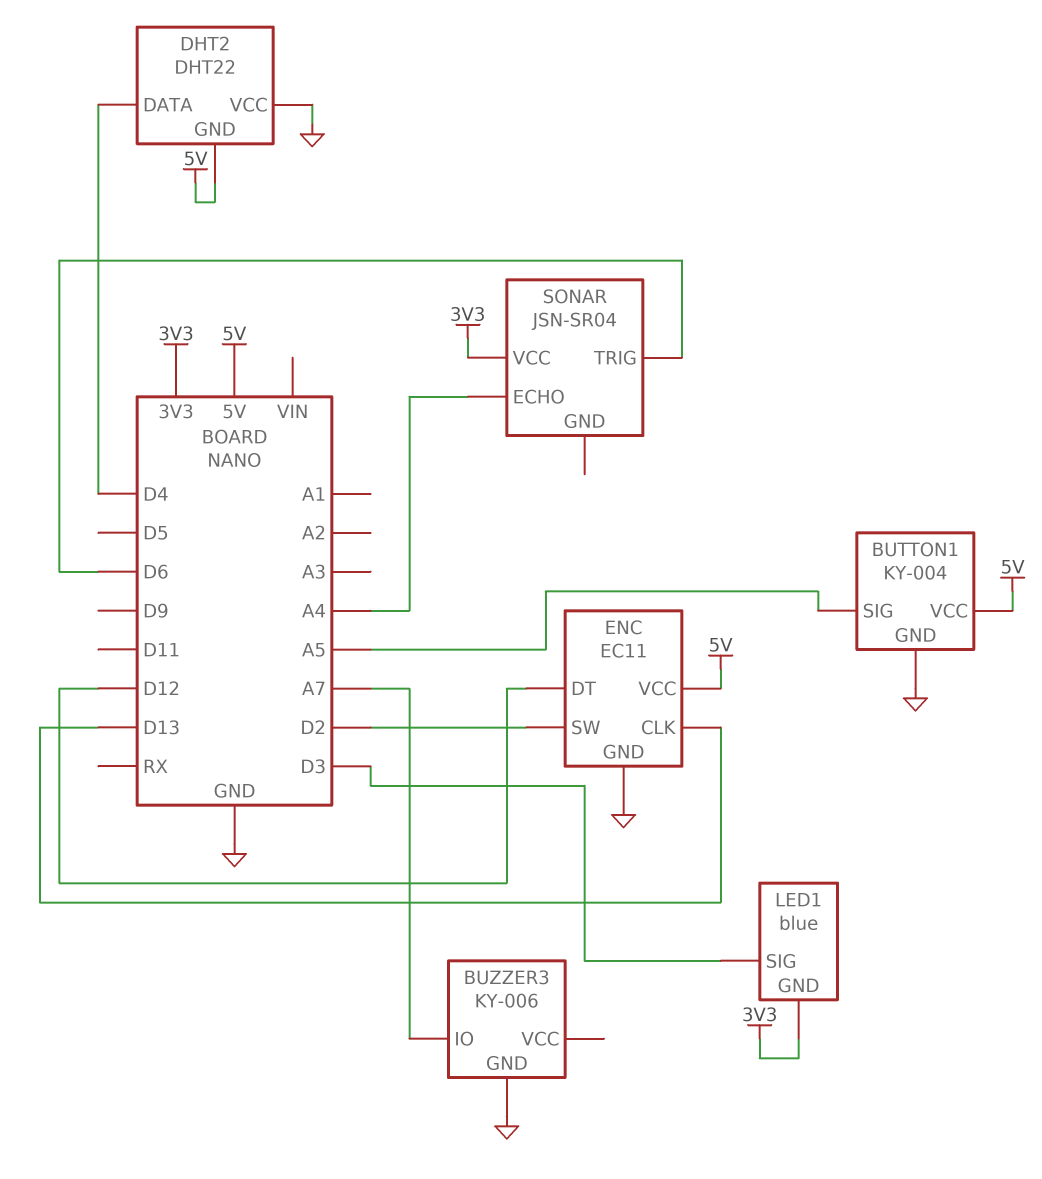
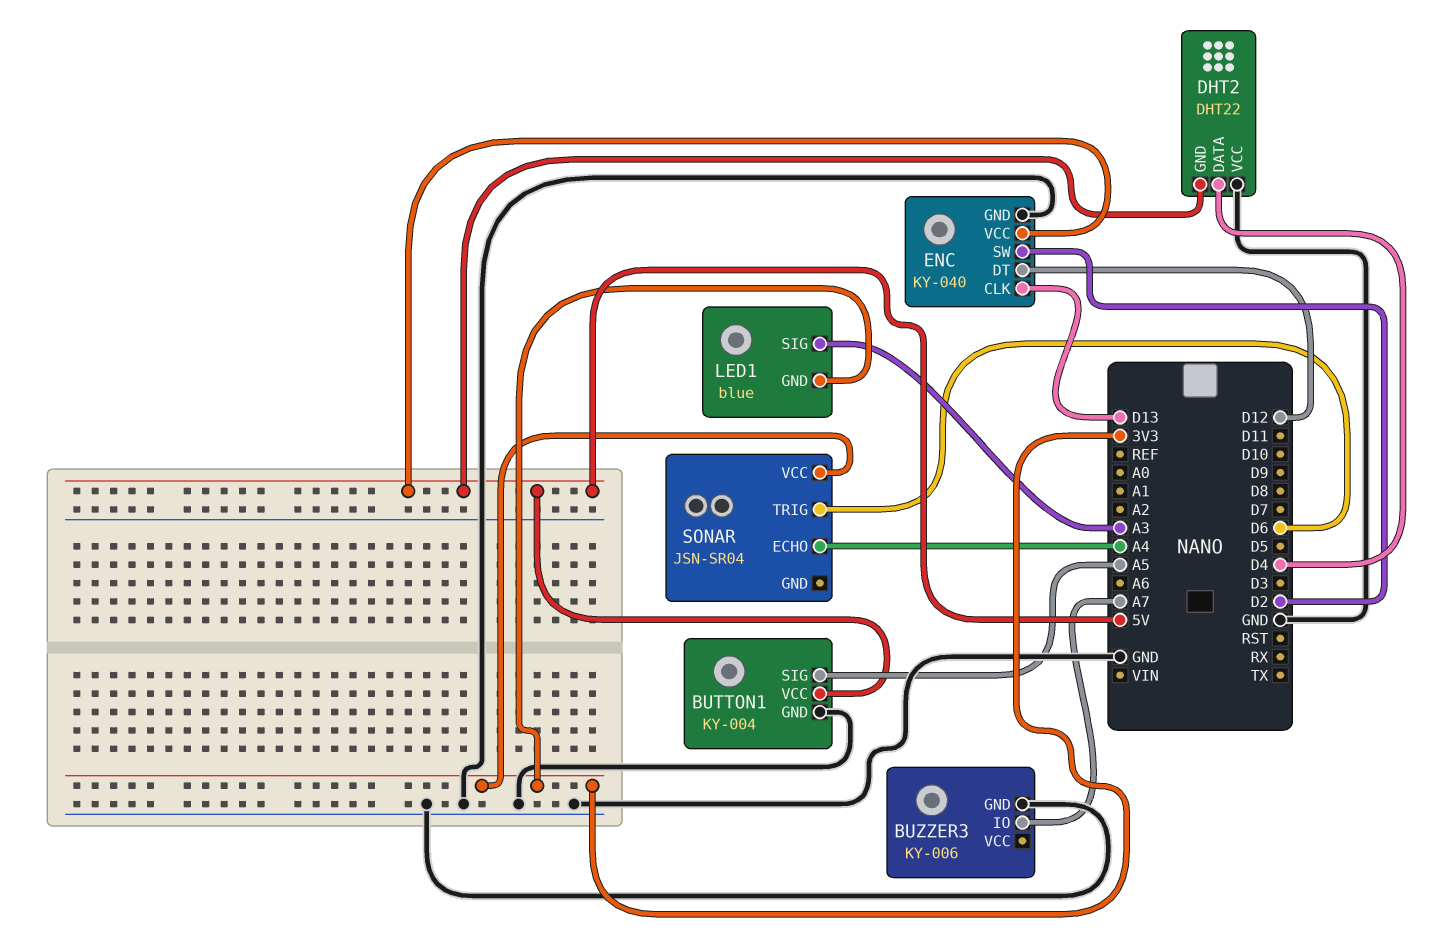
ENC: EC11 -> KY-040
LED1 pin SIG: D3 -> A3

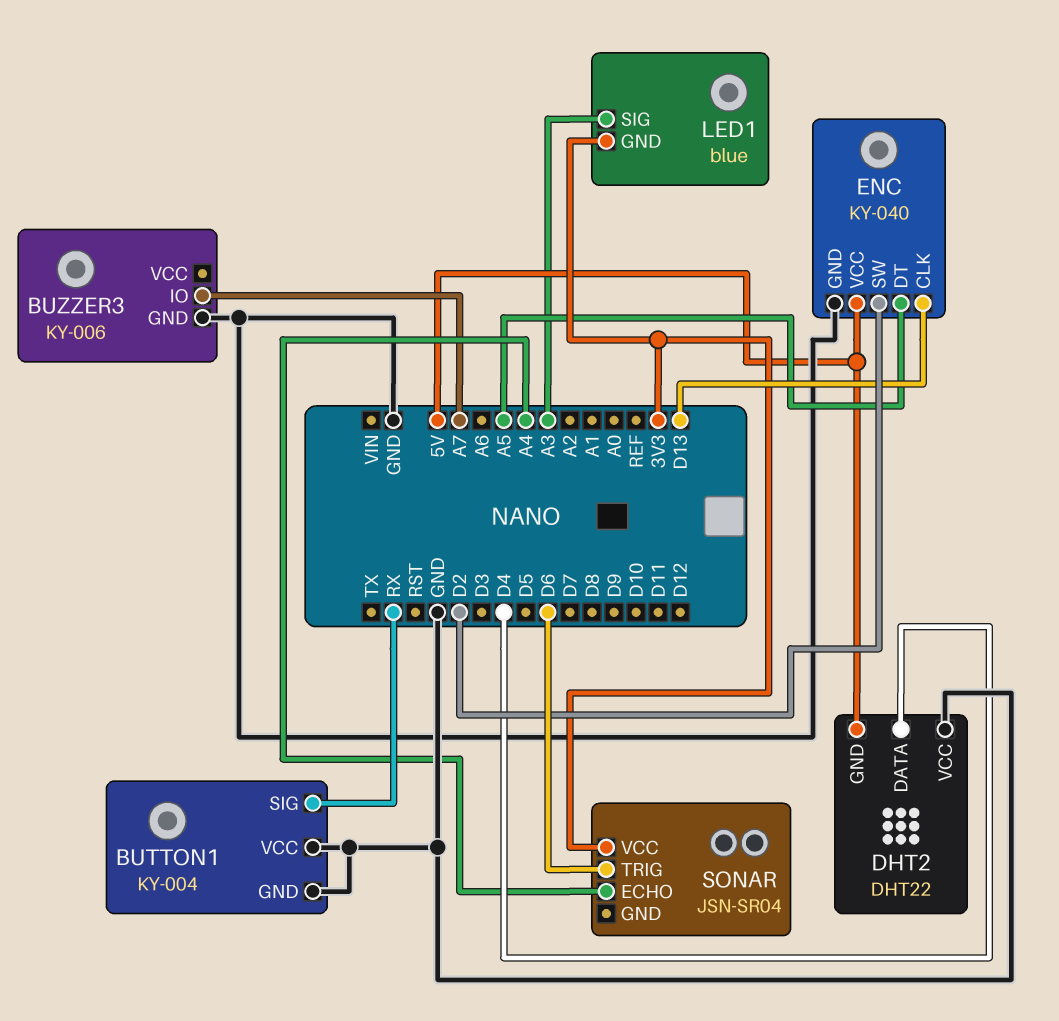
BUTTON1 pin SIG: A5 -> RX
BUTTON1 pin VCC: 5V -> GND
ENC pin DT: D12 -> A5

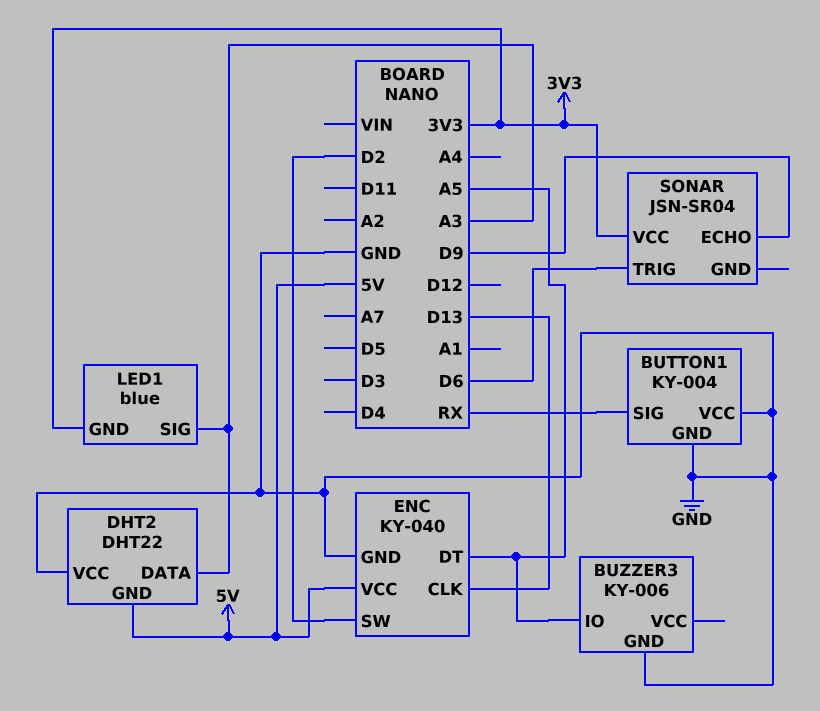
BUZZER3 pin IO: A7 -> A5
DHT2 pin DATA: D4 -> A3
SONAR pin ECHO: A4 -> D9

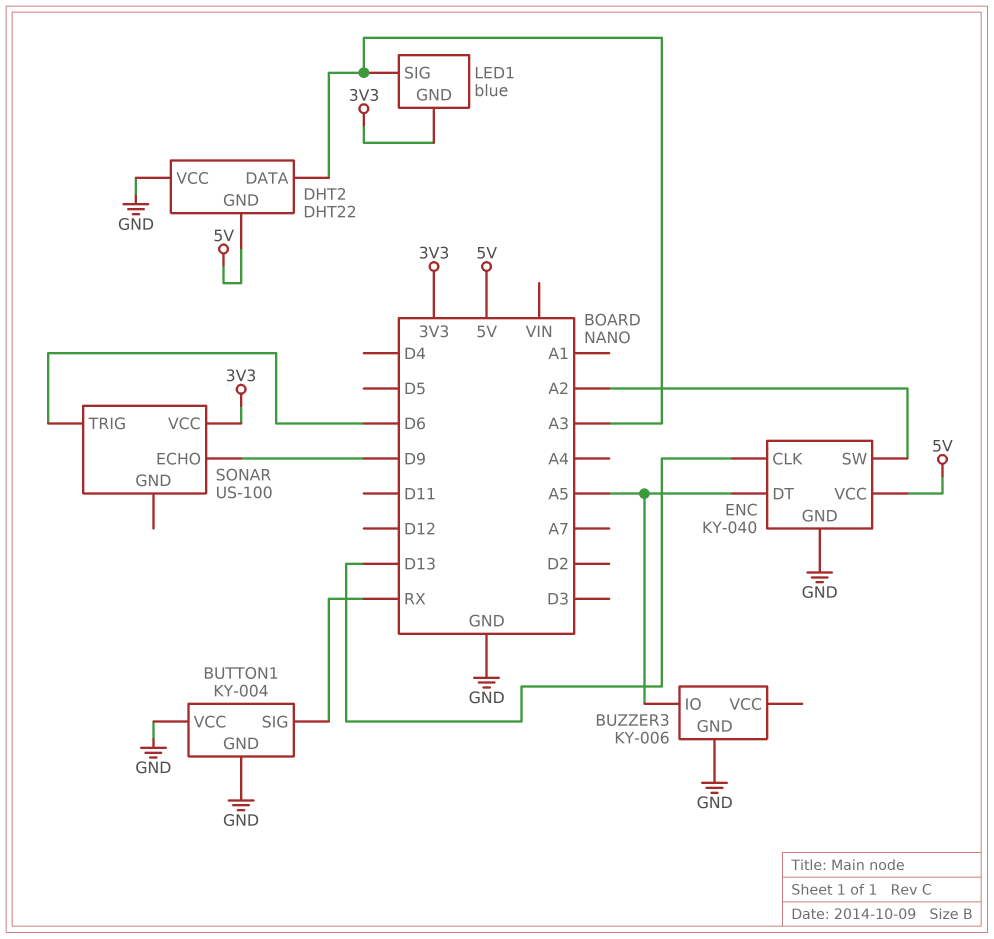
ENC pin SW: D2 -> A2
SONAR: JSN-SR04 -> US-100

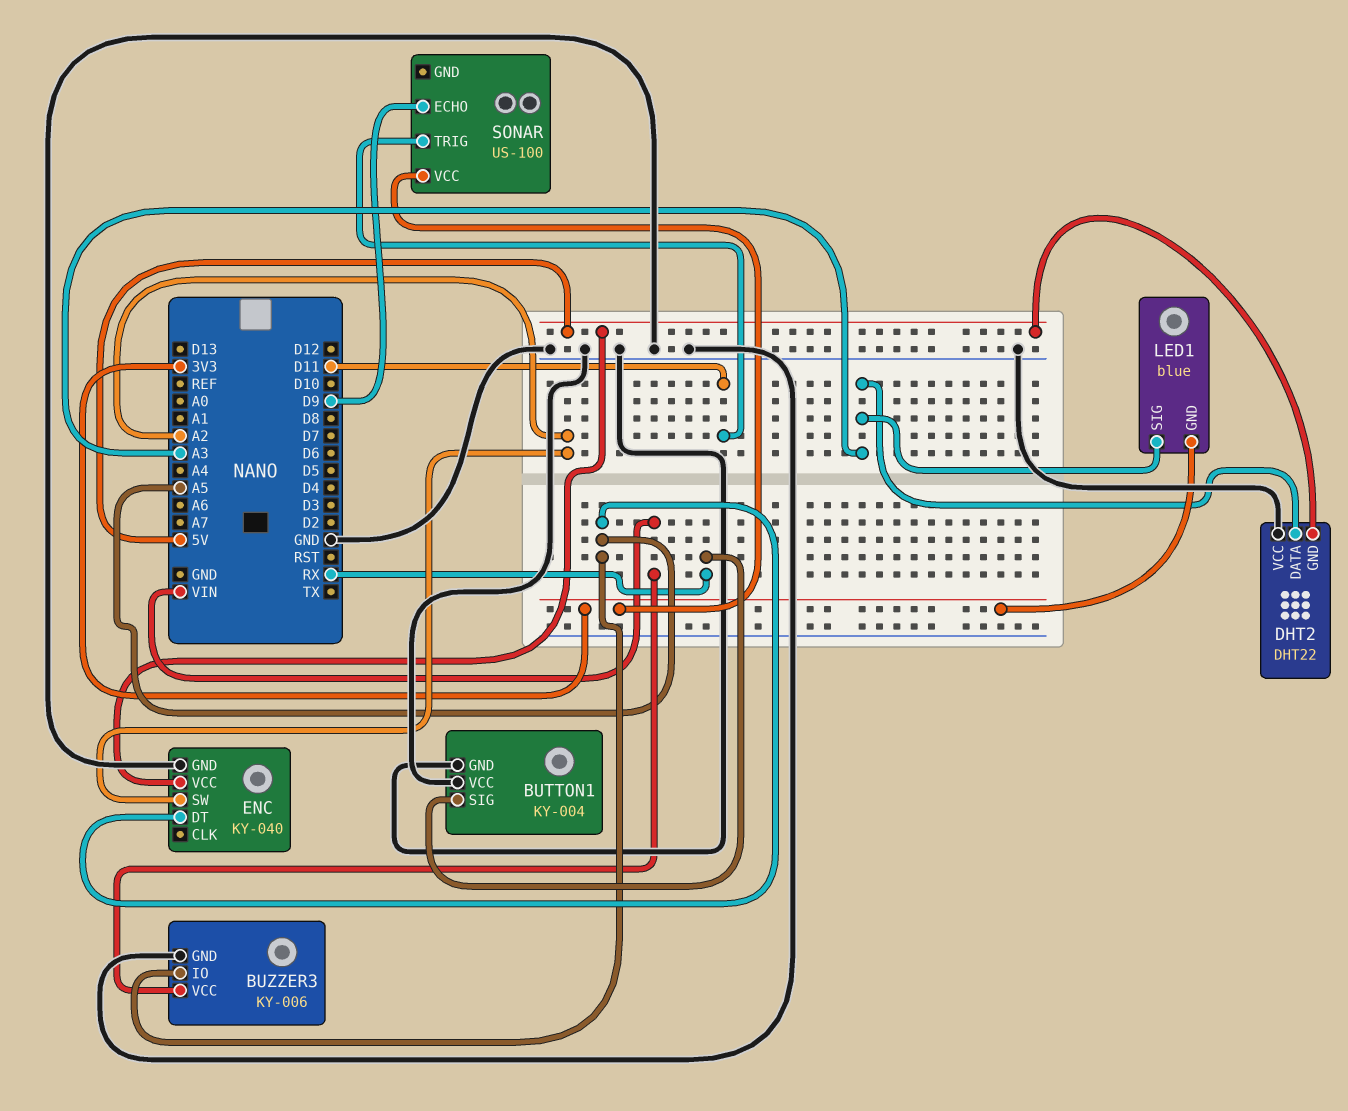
BUZZER3 pin VCC: none -> VIN
ENC pin CLK: D13 -> none
SONAR pin TRIG: D6 -> D11

